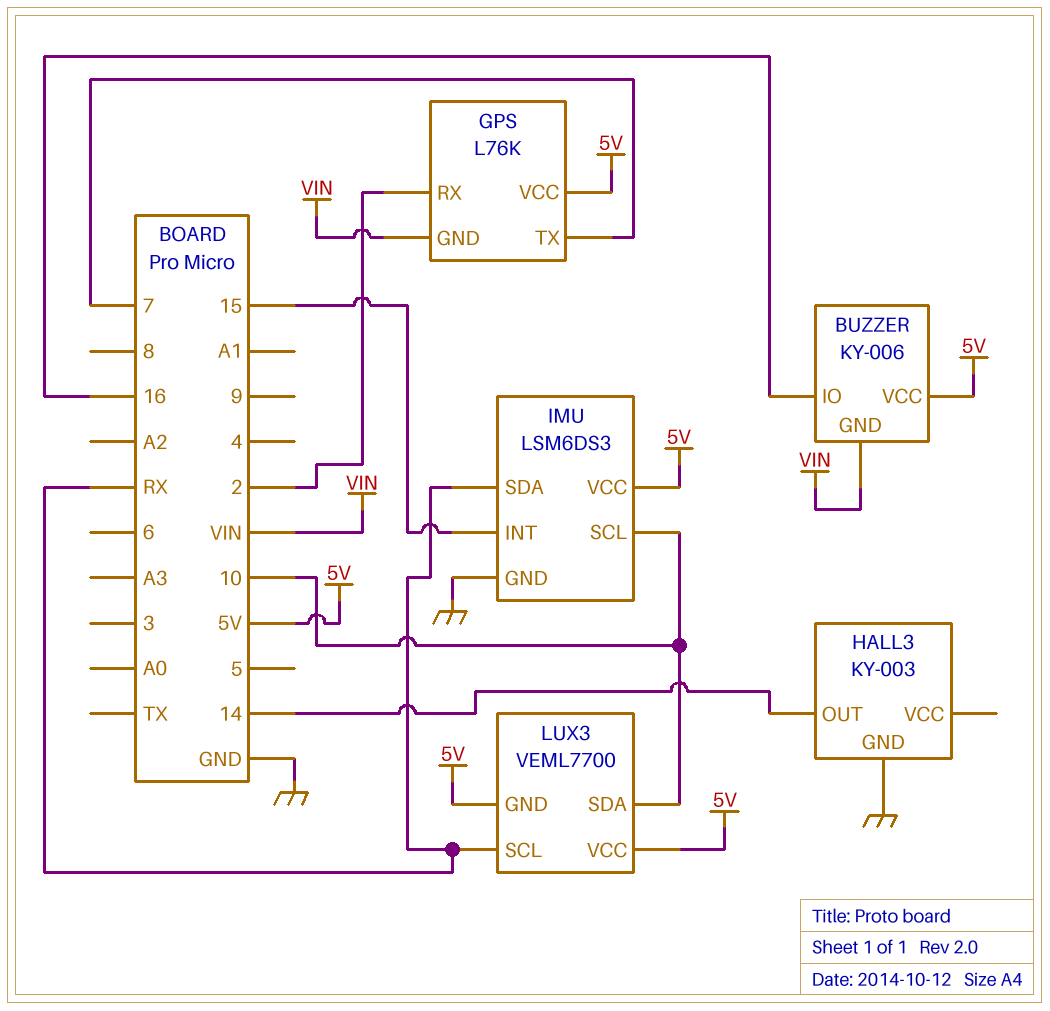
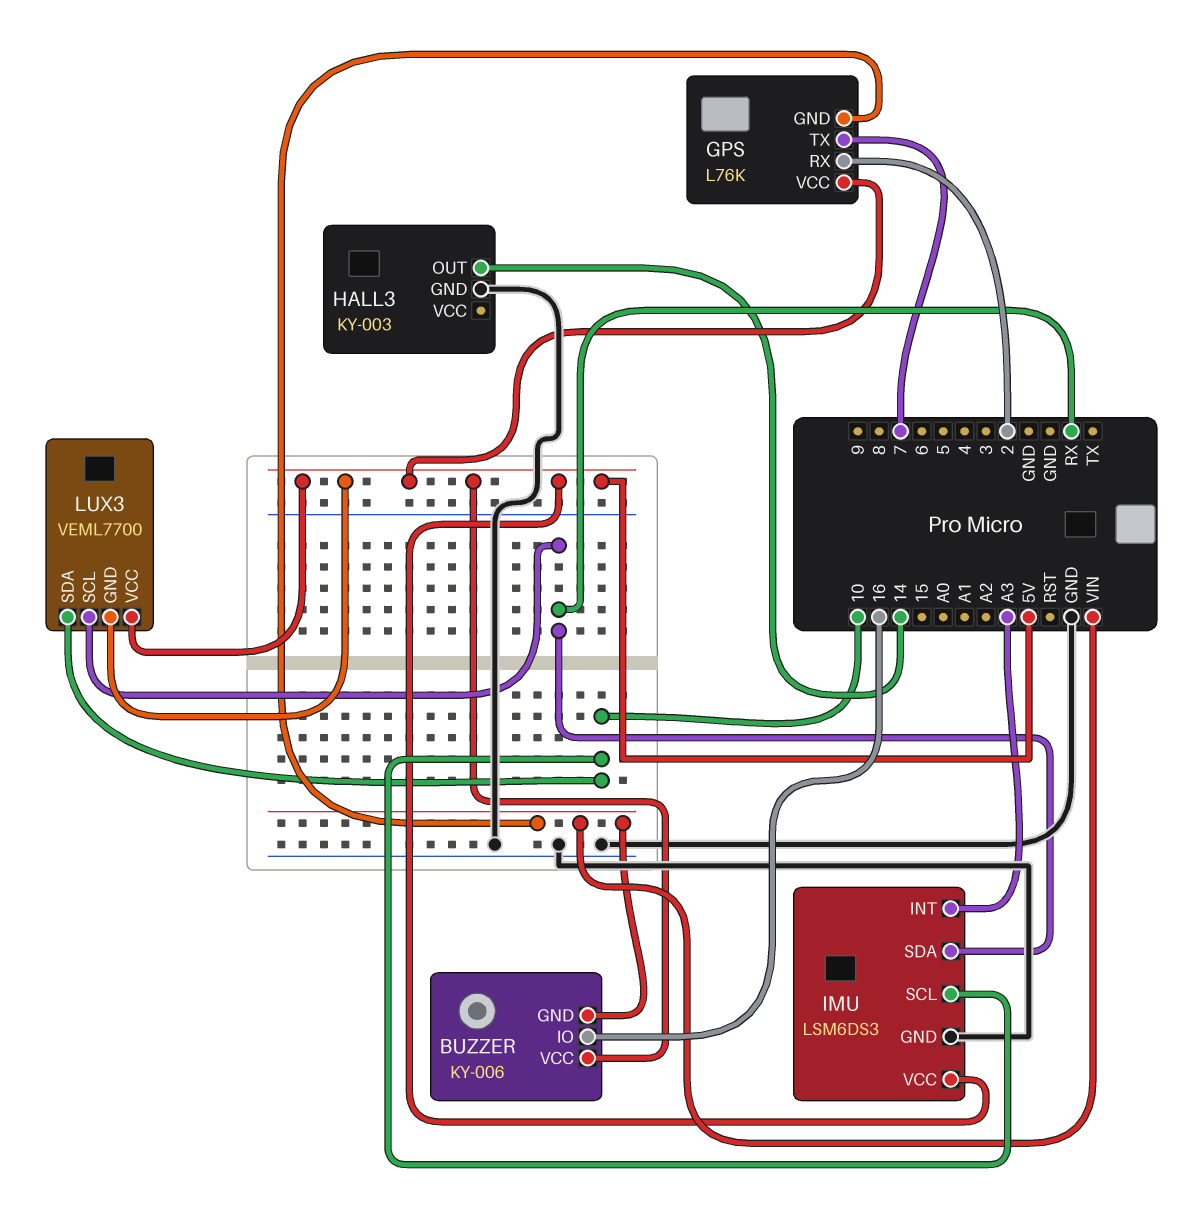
IMU pin INT: 15 -> A3

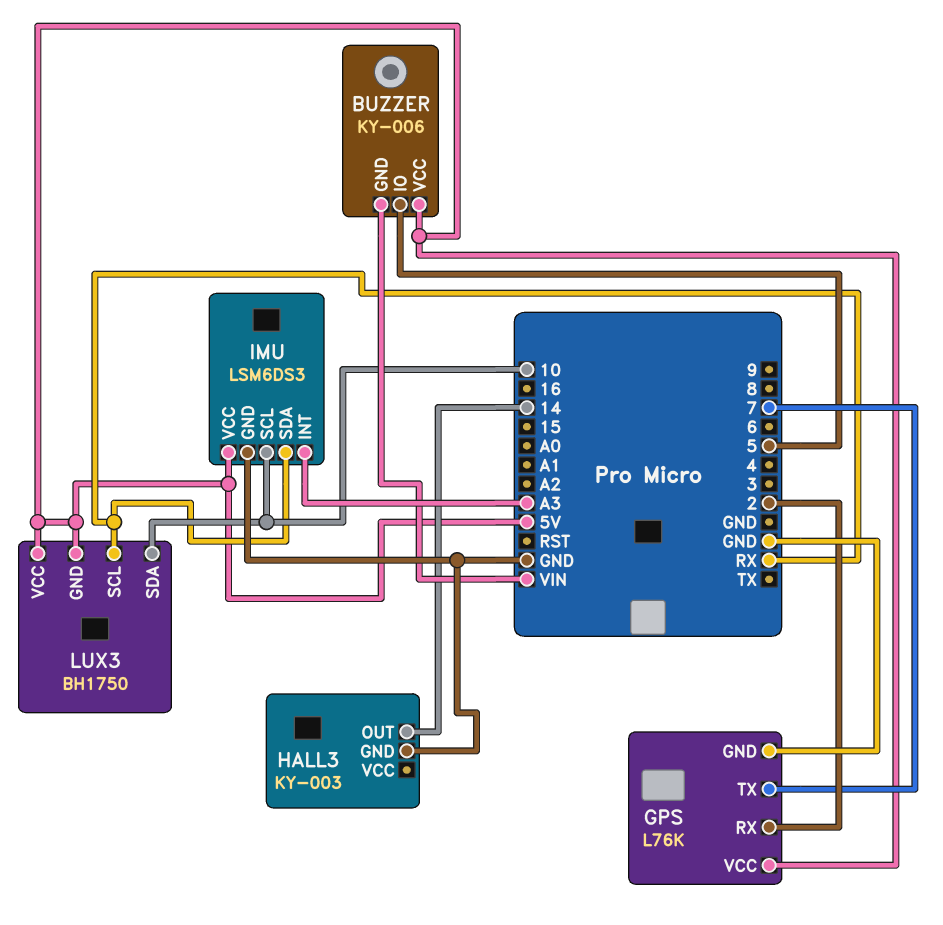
BUZZER pin IO: 16 -> 5
GPS pin GND: VIN -> GND
LUX3: VEML7700 -> BH1750

